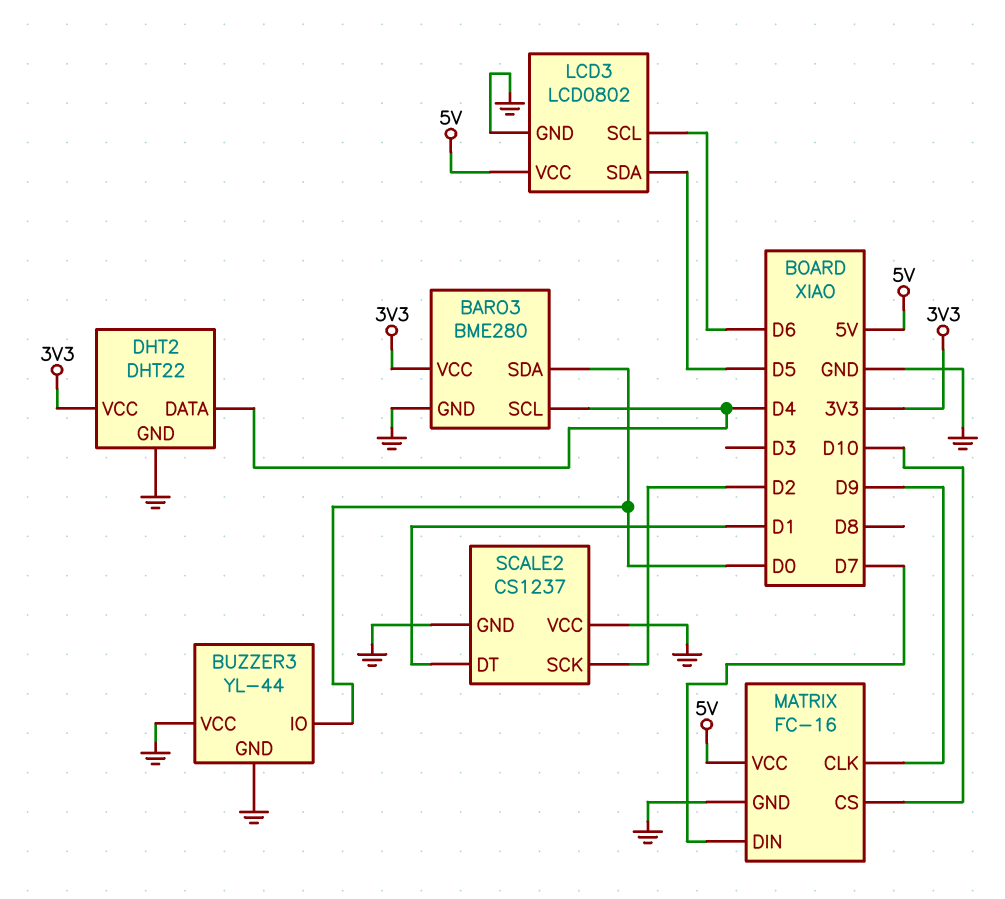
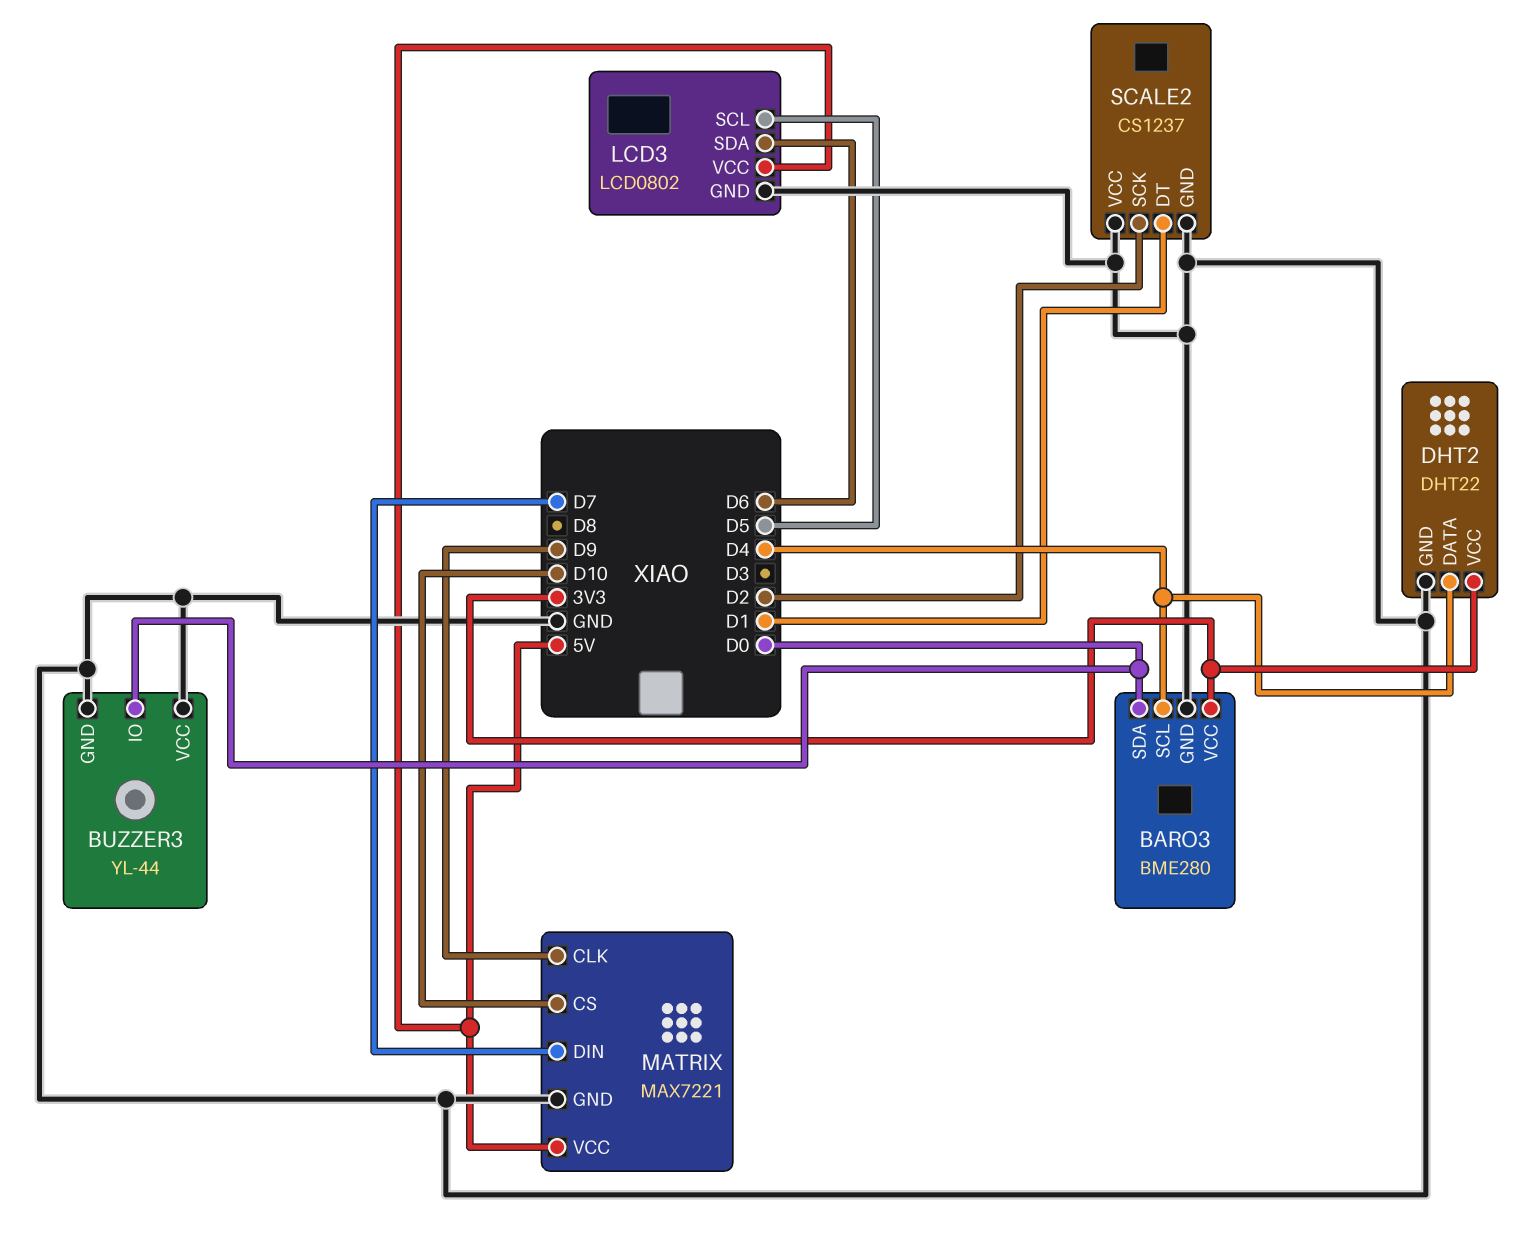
LCD3 pin SCL: D6 -> D5
LCD3 pin SDA: D5 -> D6
MATRIX: FC-16 -> MAX7221

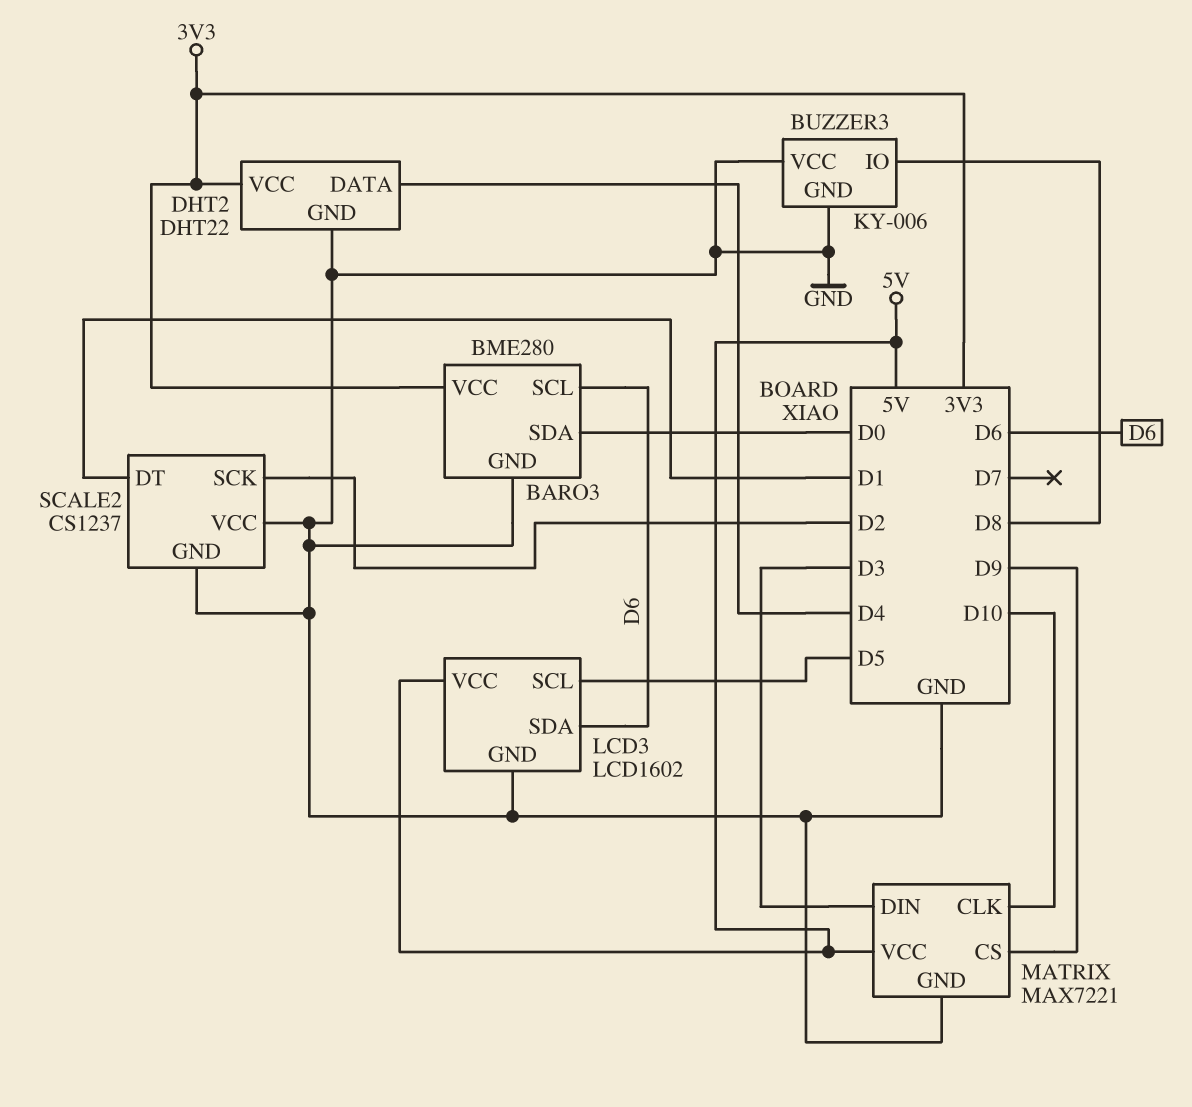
BARO3 pin SCL: D4 -> D6
BUZZER3: YL-44 -> KY-006
BUZZER3 pin IO: D0 -> D8
LCD3: LCD0802 -> LCD1602
MATRIX pin CLK: D9 -> D10
MATRIX pin CS: D10 -> D9
MATRIX pin DIN: D7 -> D3

